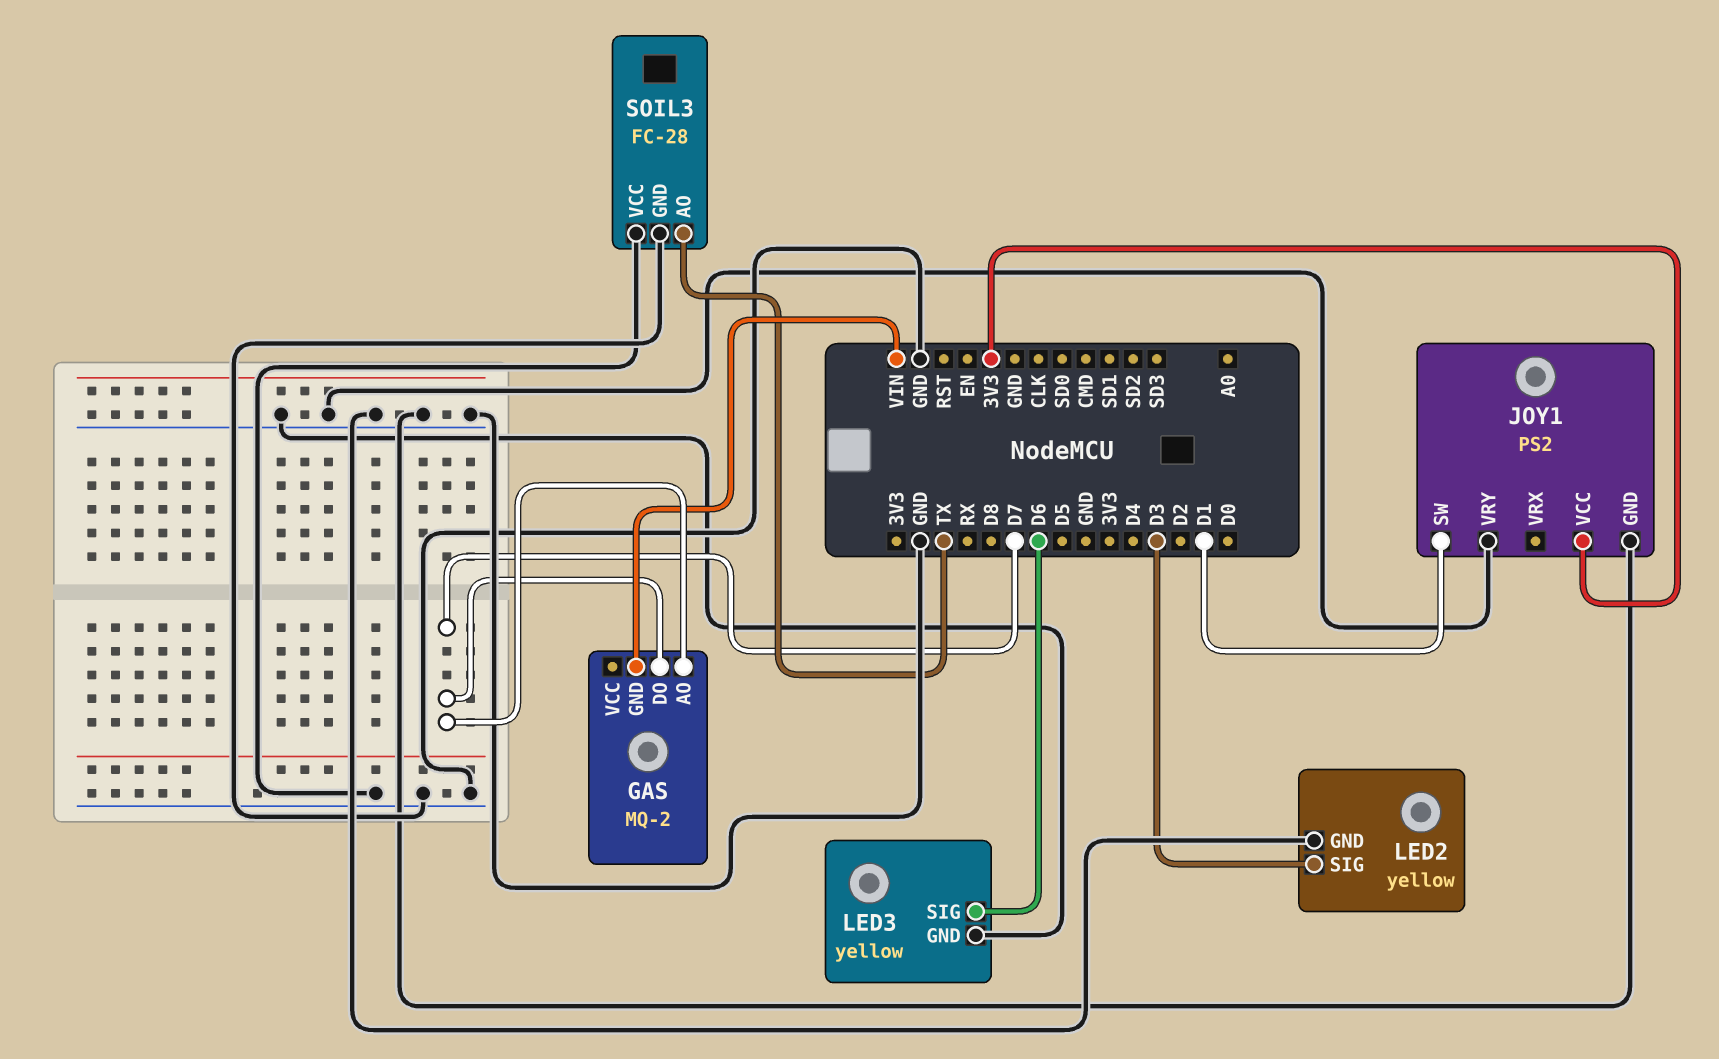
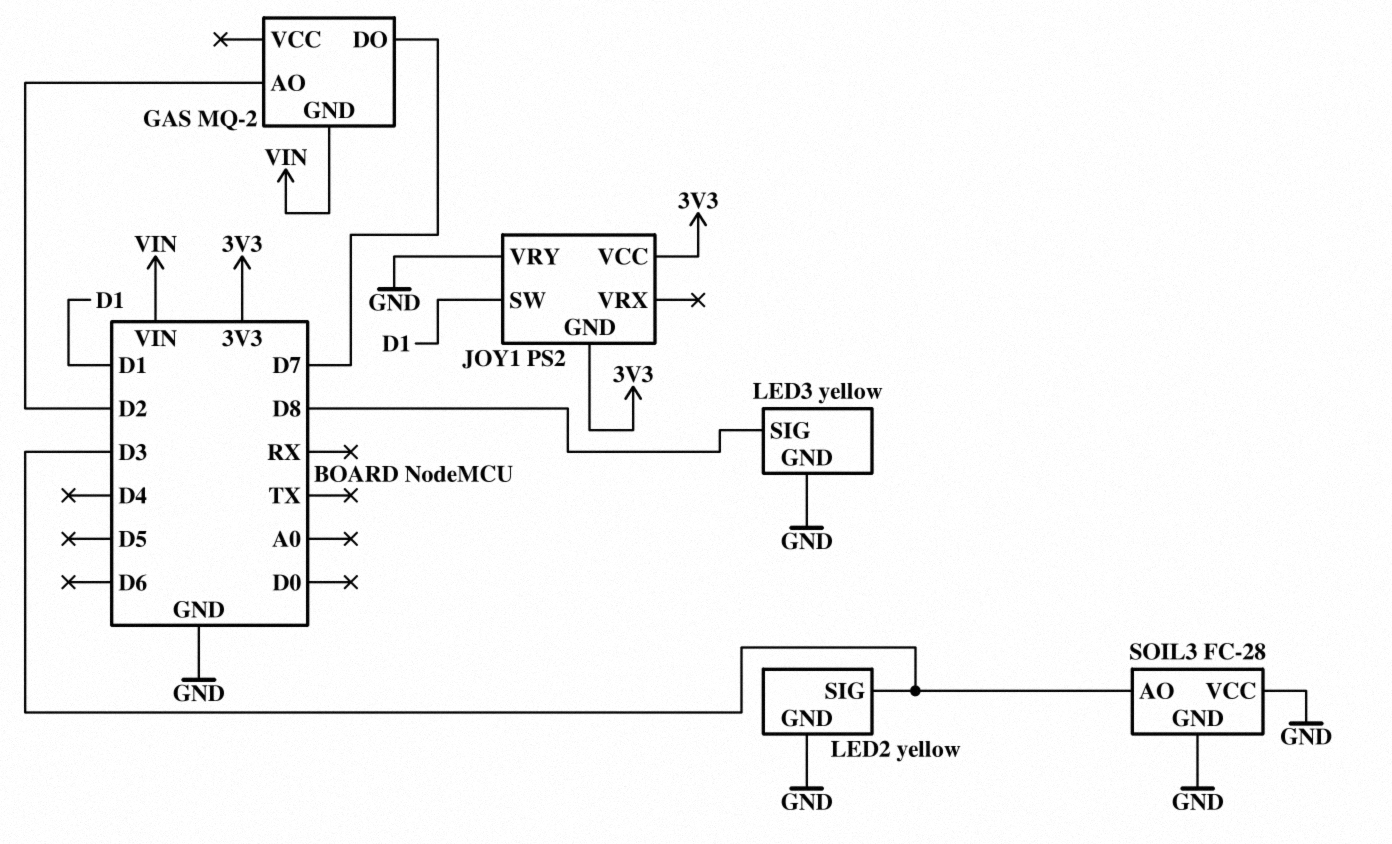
GAS pin AO: D7 -> D2
JOY1 pin GND: GND -> 3V3
LED3 pin SIG: D6 -> D8
SOIL3 pin AO: TX -> D3

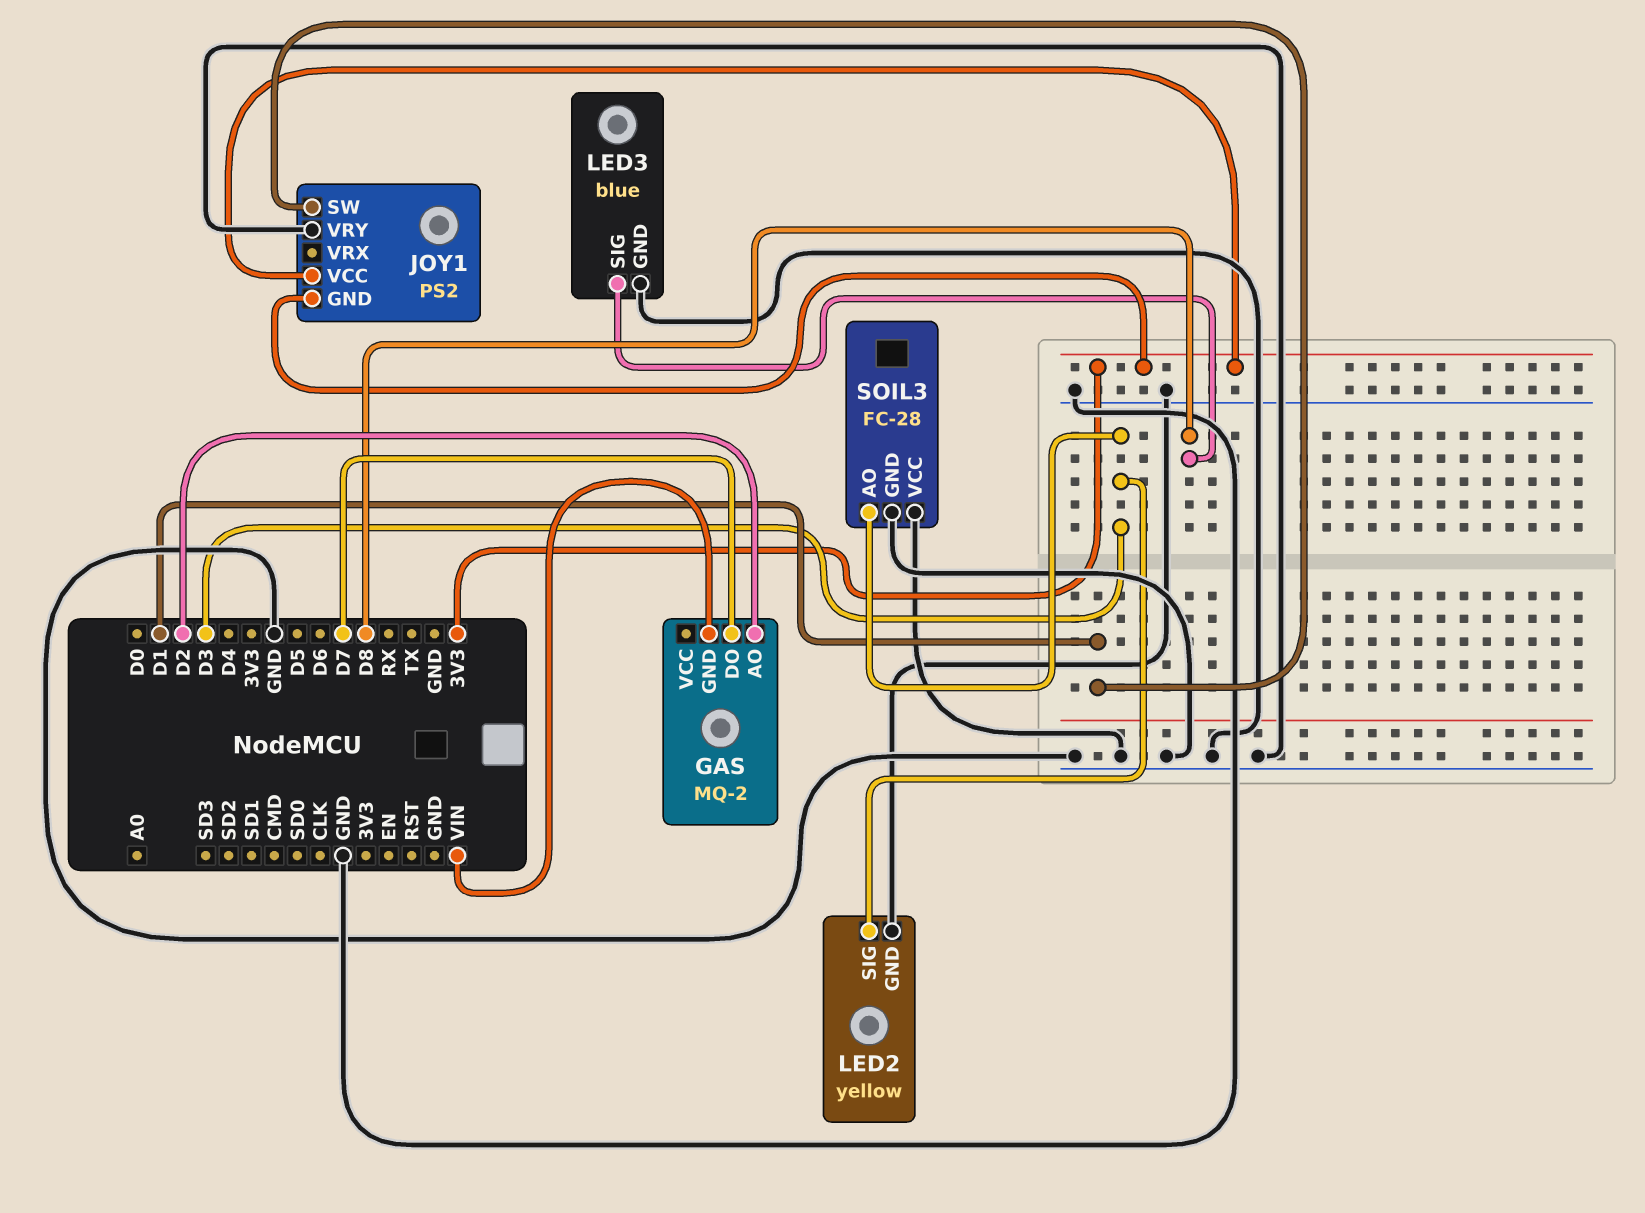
LED3: yellow -> blue

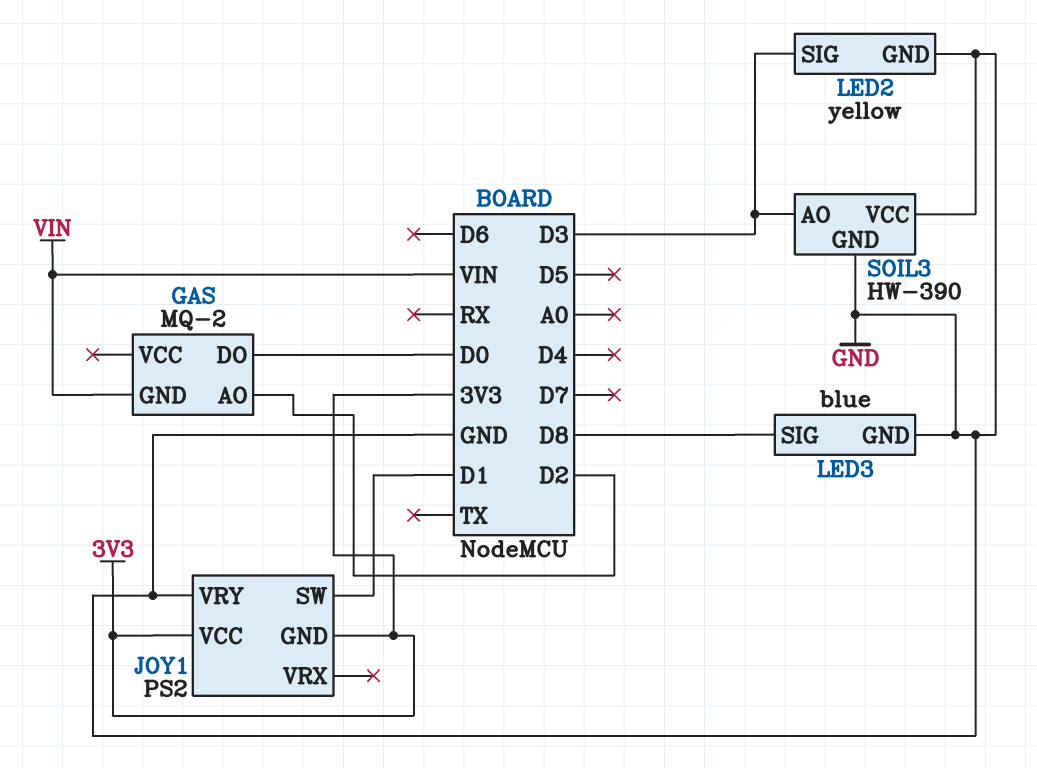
GAS pin DO: D7 -> D0
SOIL3: FC-28 -> HW-390

